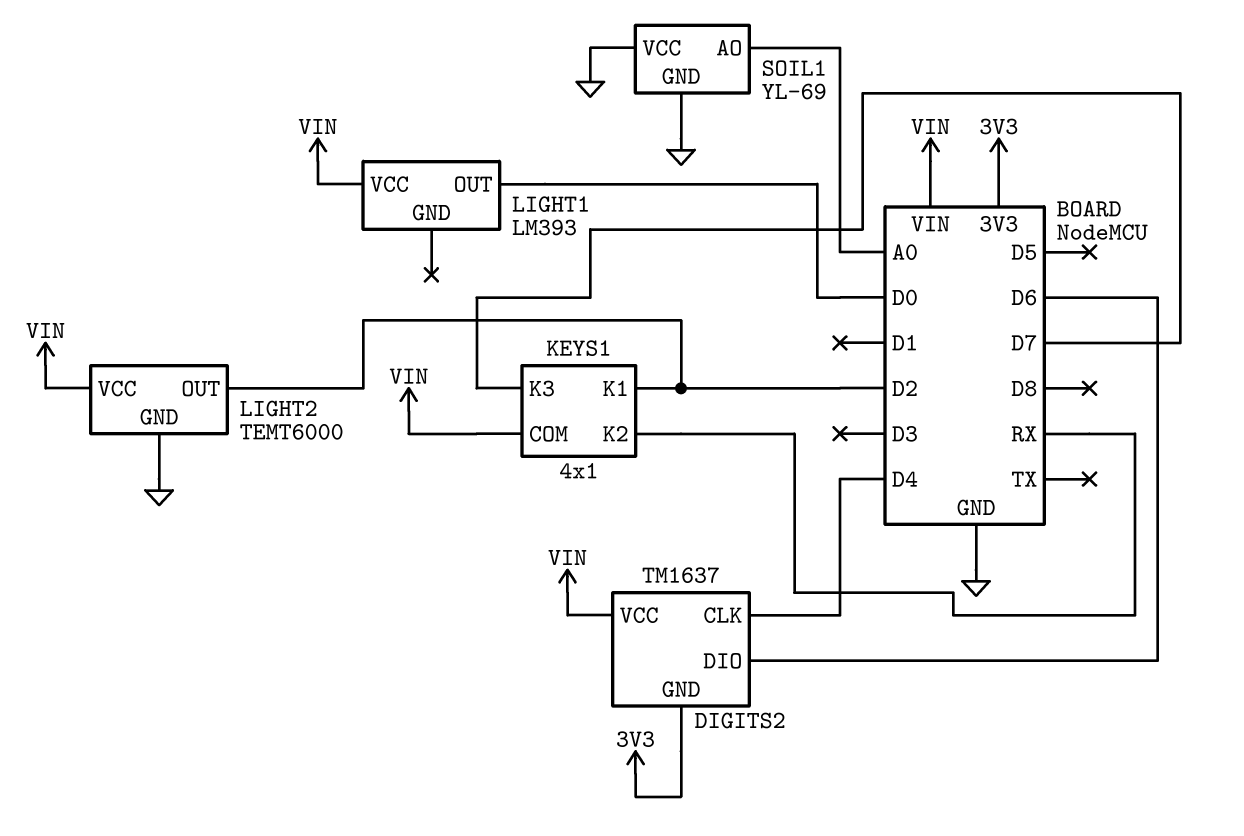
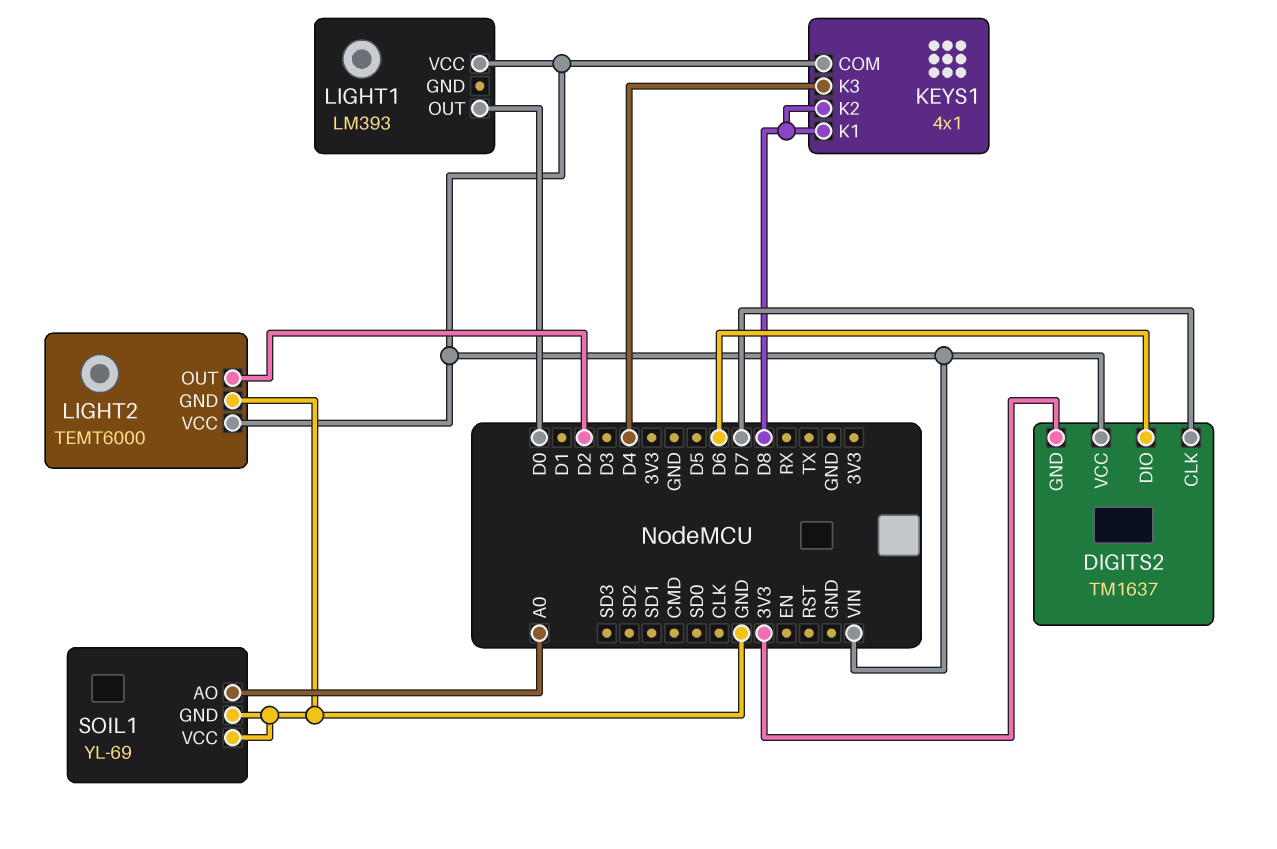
DIGITS2 pin CLK: D4 -> D7
KEYS1 pin K1: D2 -> D8
KEYS1 pin K2: RX -> D8
KEYS1 pin K3: D7 -> D4

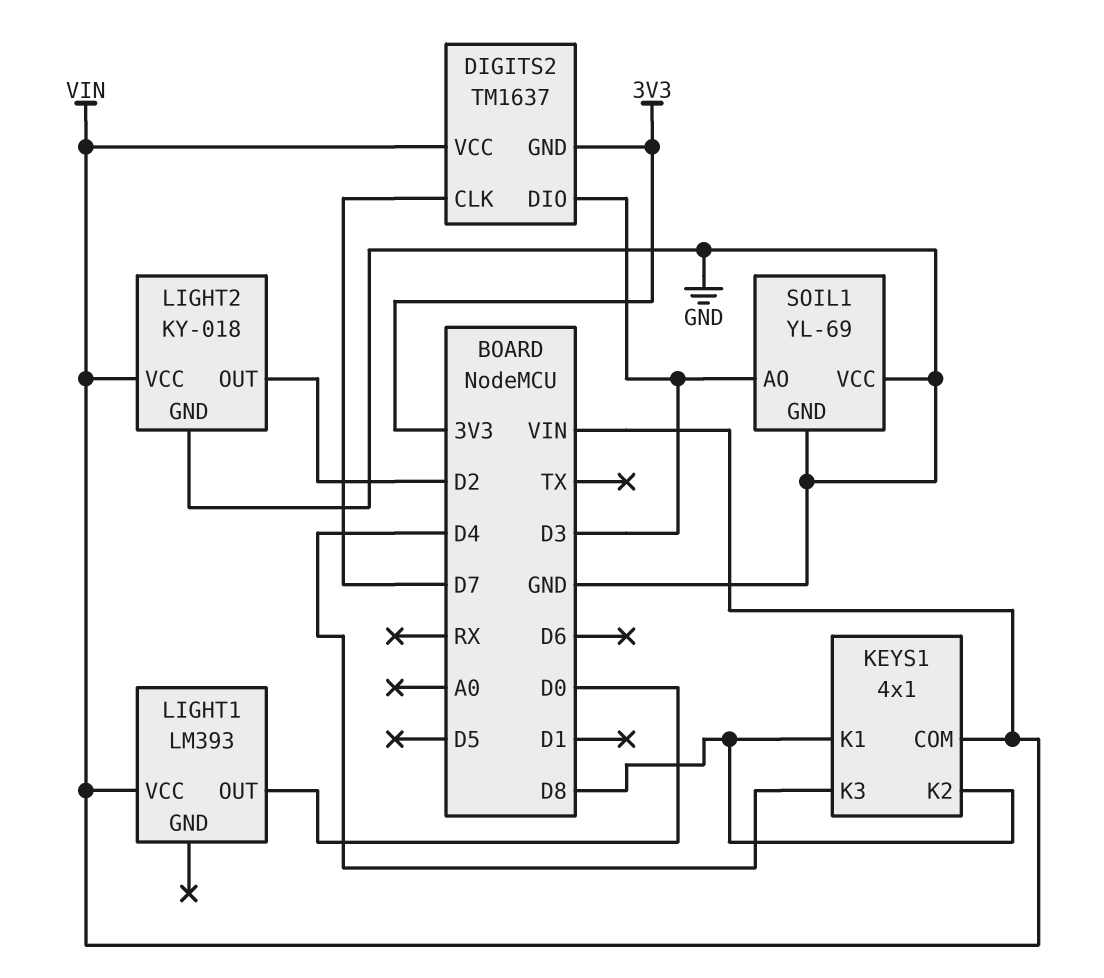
DIGITS2 pin DIO: D6 -> D3
LIGHT2: TEMT6000 -> KY-018
SOIL1 pin AO: A0 -> D3

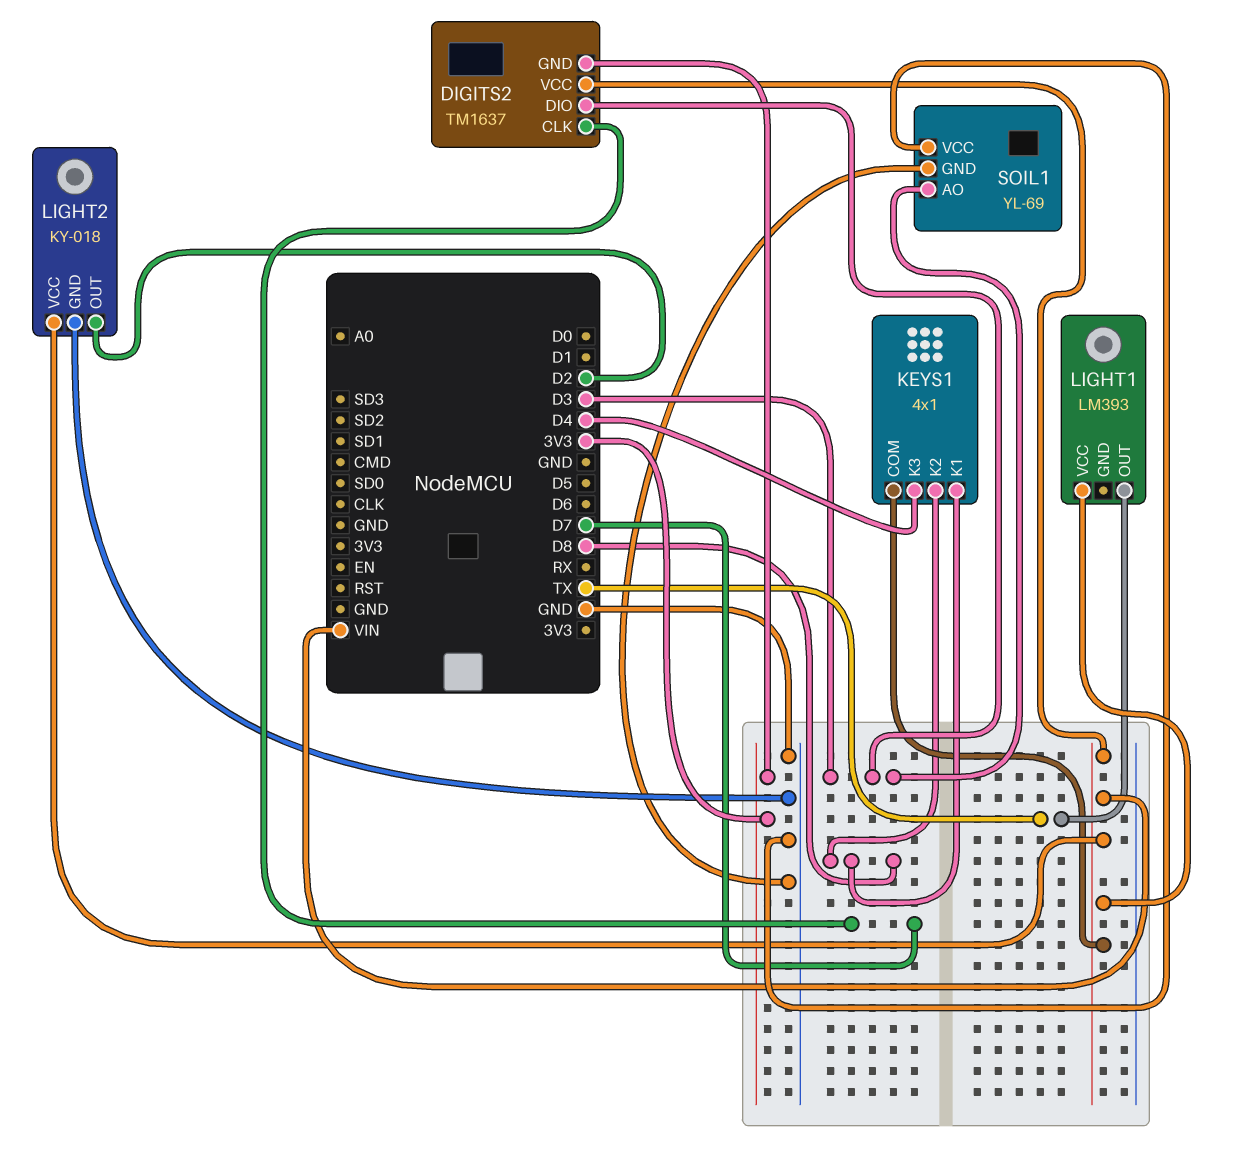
LIGHT1 pin OUT: D0 -> TX

